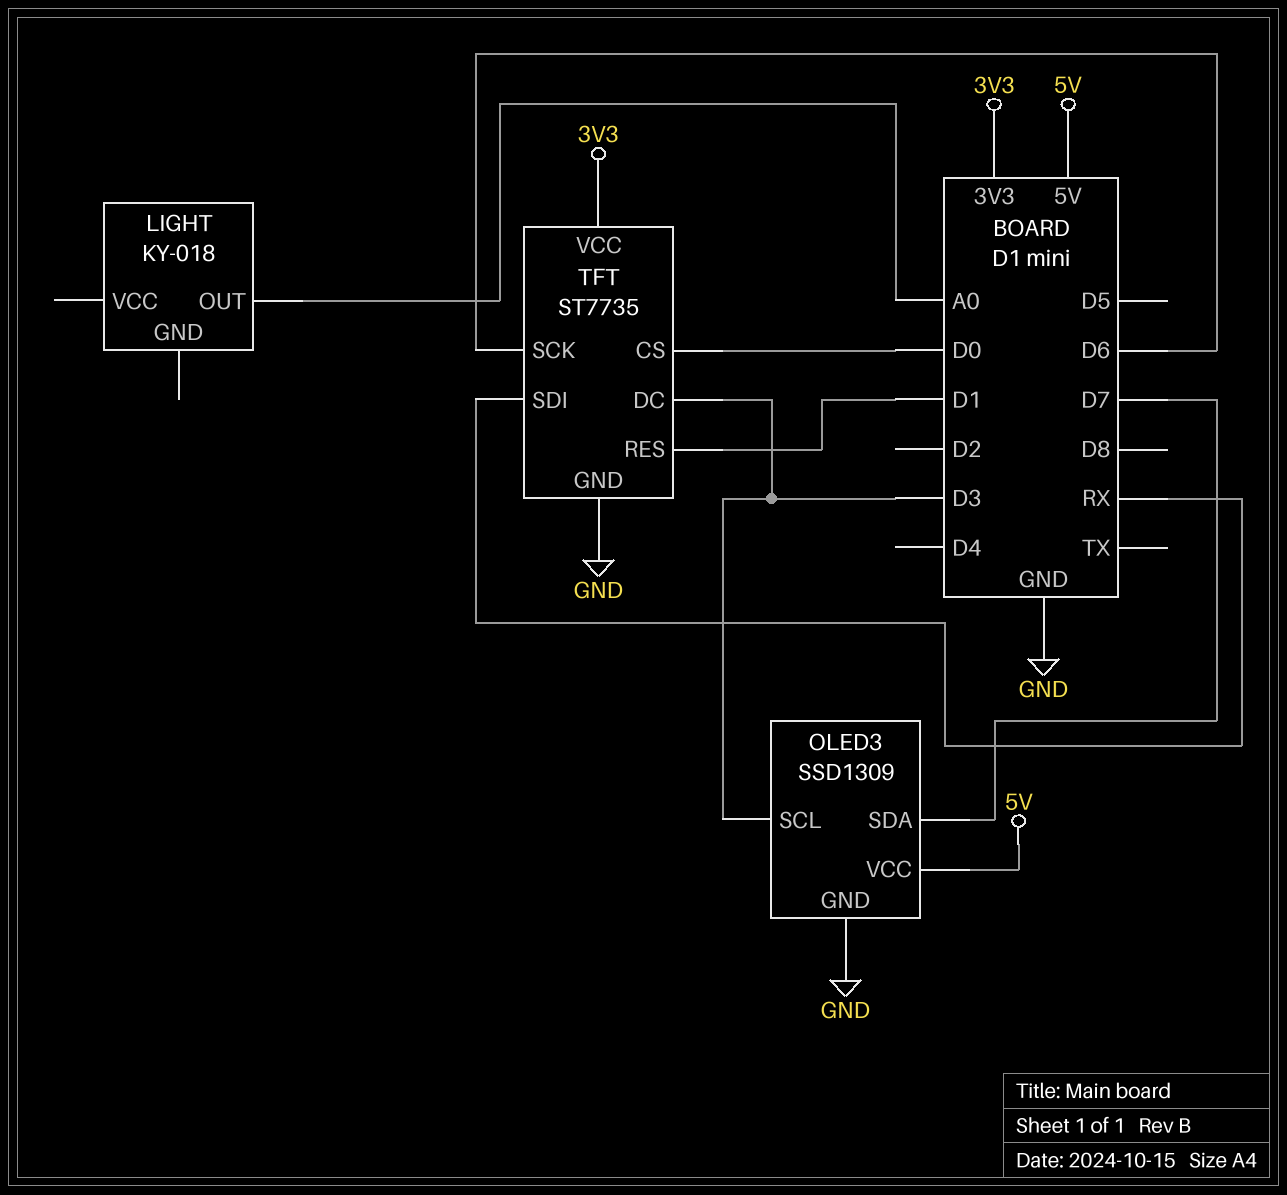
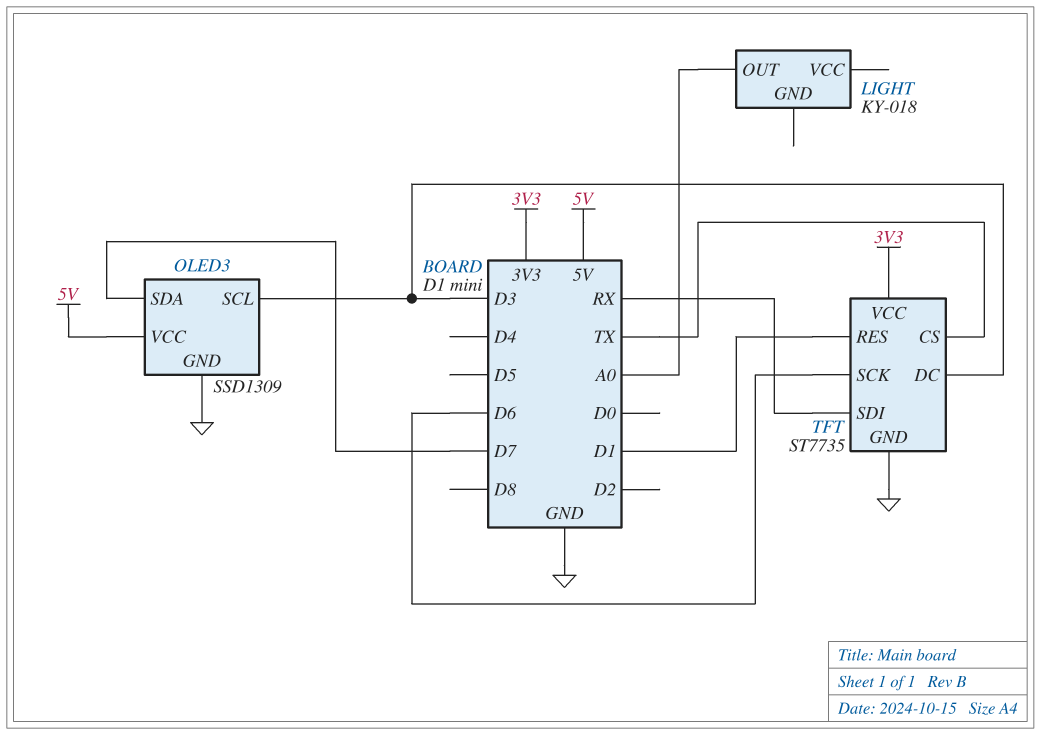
TFT pin CS: D0 -> TX

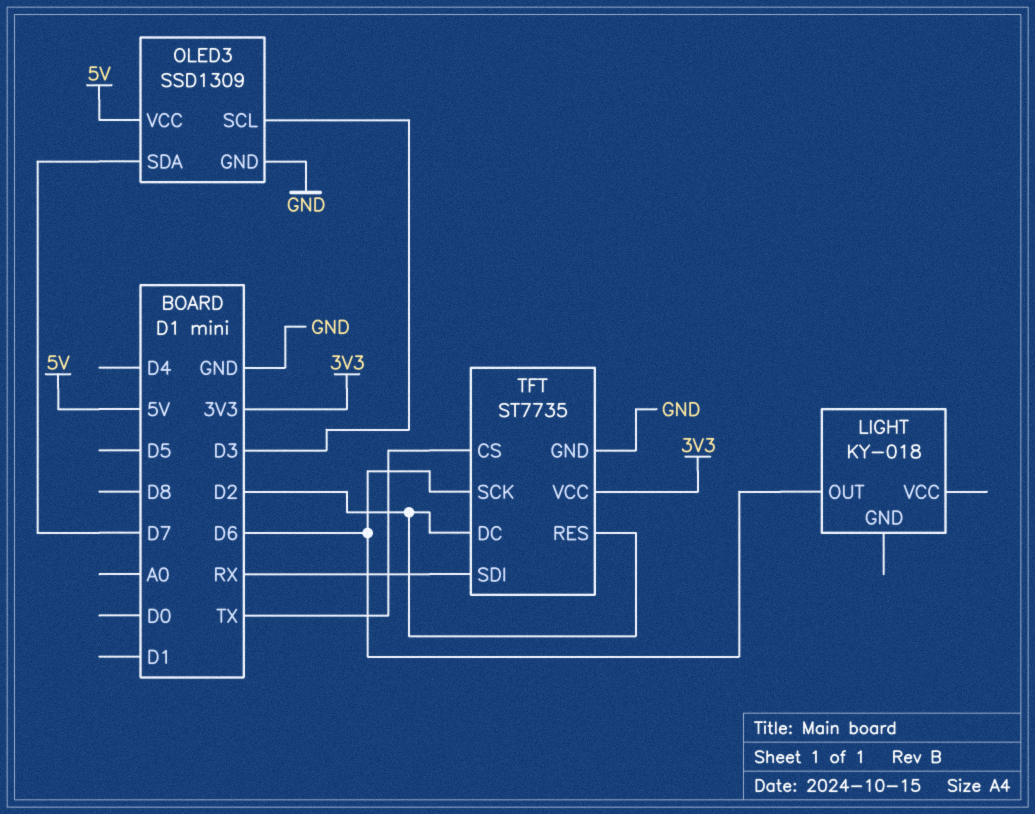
LIGHT pin OUT: A0 -> D6
TFT pin DC: D3 -> D2
TFT pin RES: D1 -> D2

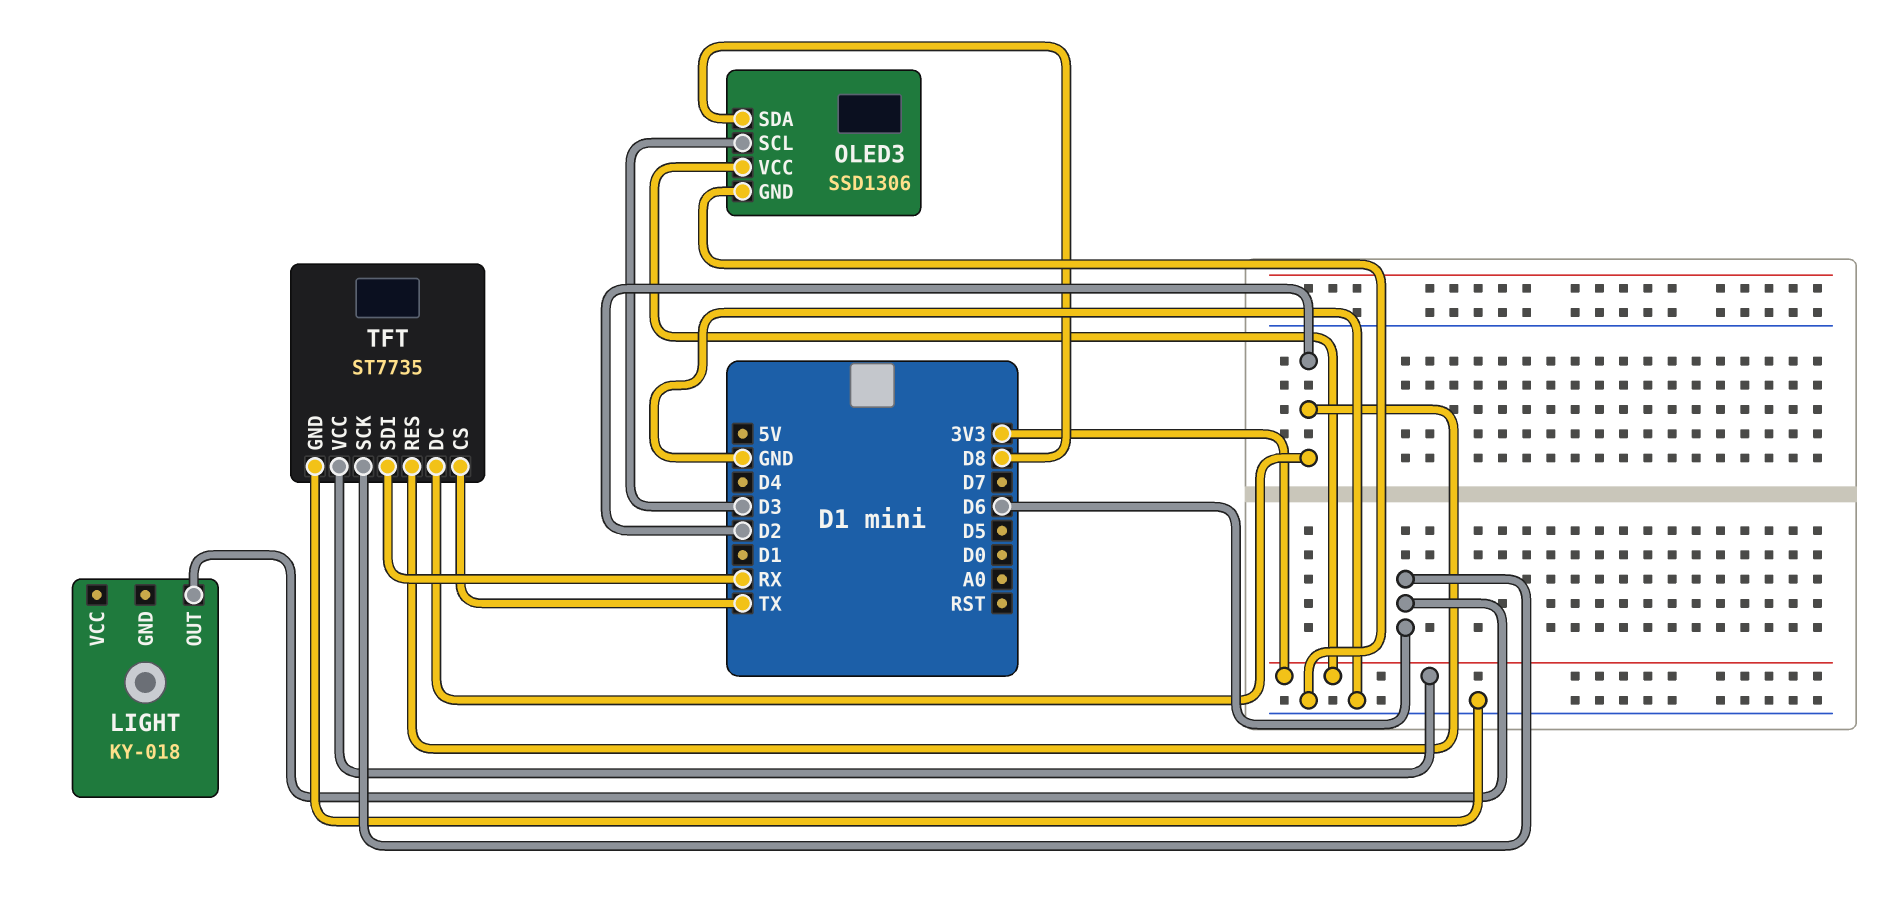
OLED3: SSD1309 -> SSD1306
OLED3 pin SDA: D7 -> D8
OLED3 pin VCC: 5V -> 3V3

